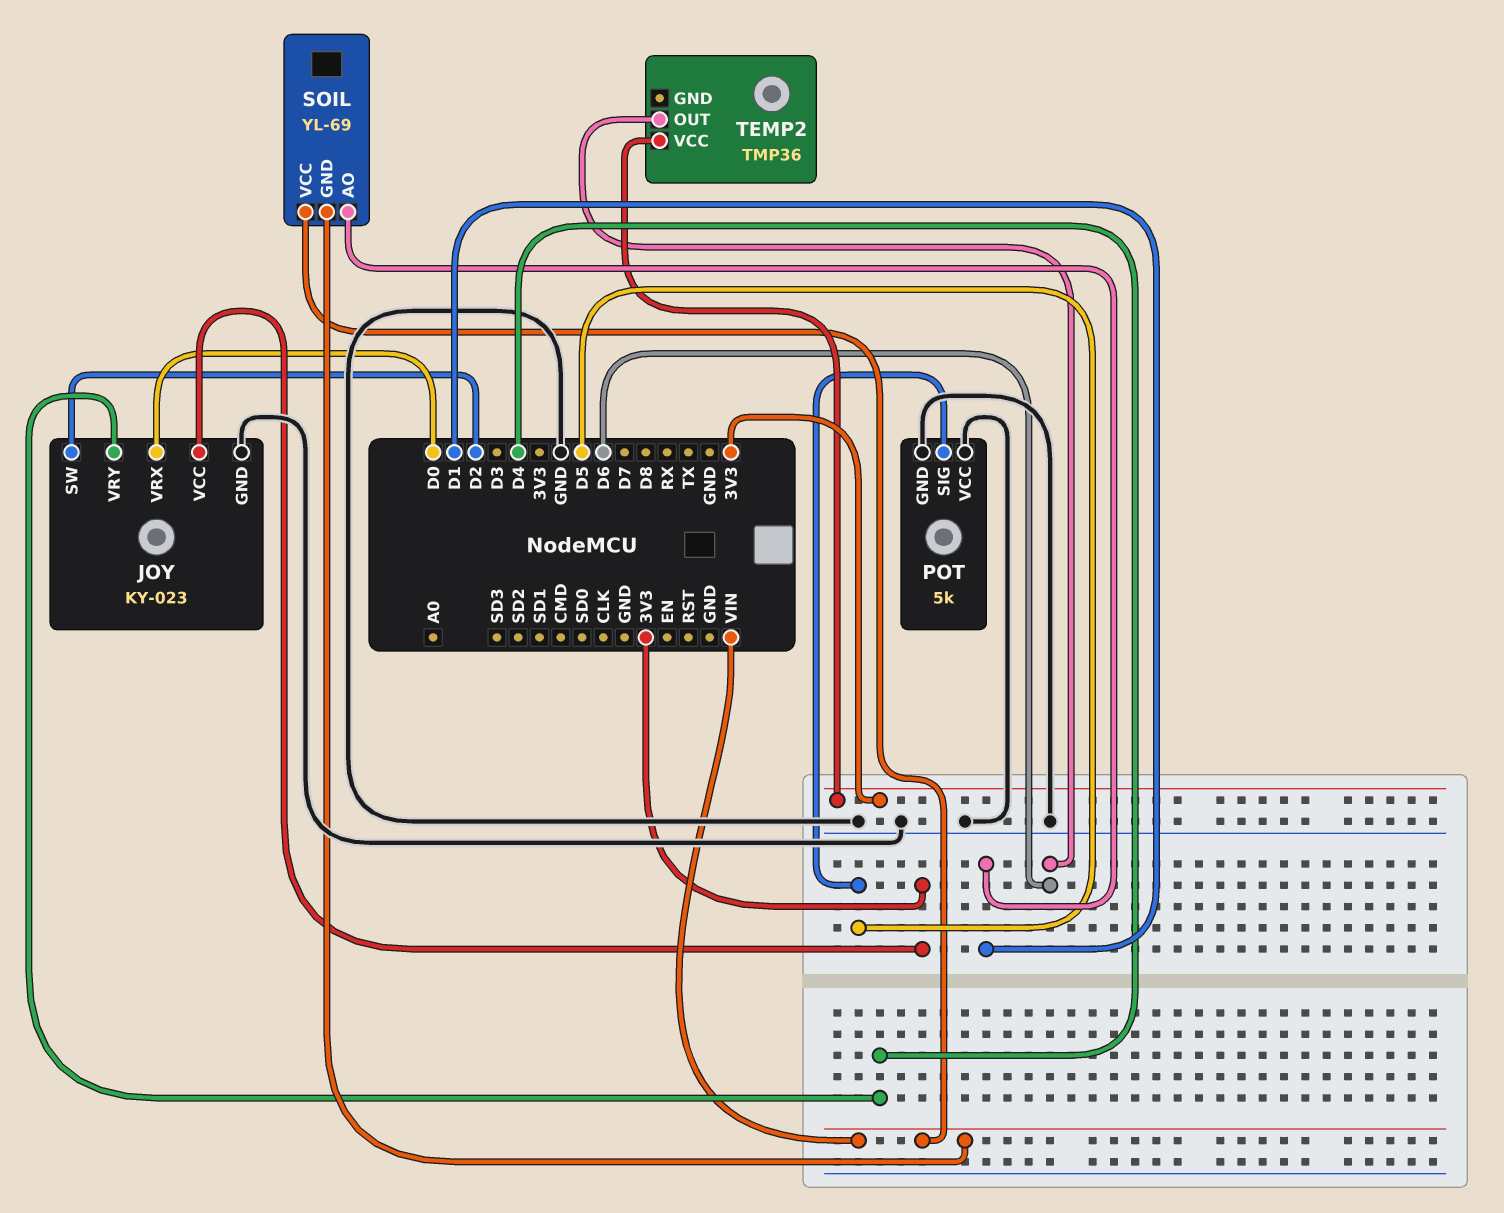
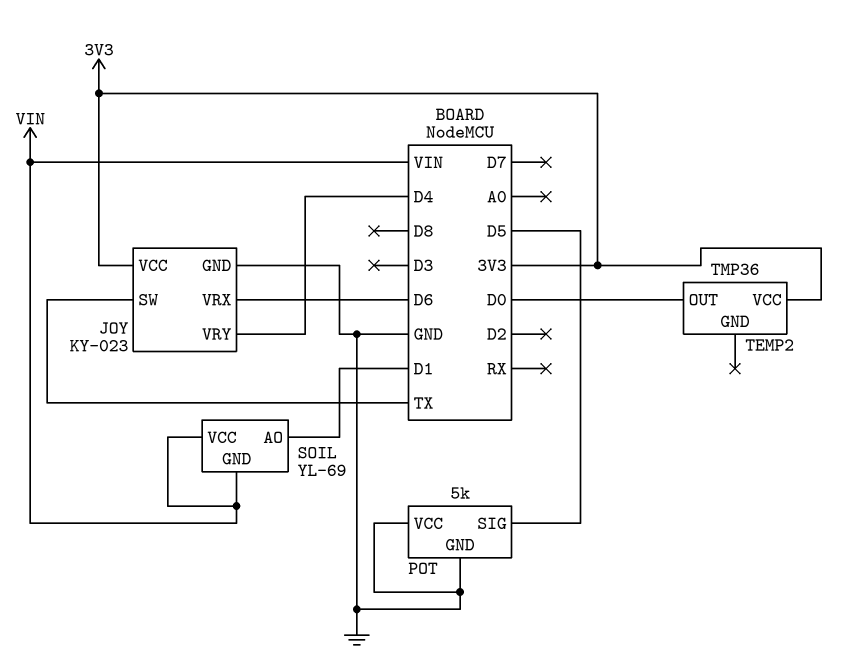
JOY pin SW: D2 -> TX
JOY pin VRX: D0 -> D6
TEMP2 pin OUT: D6 -> D0

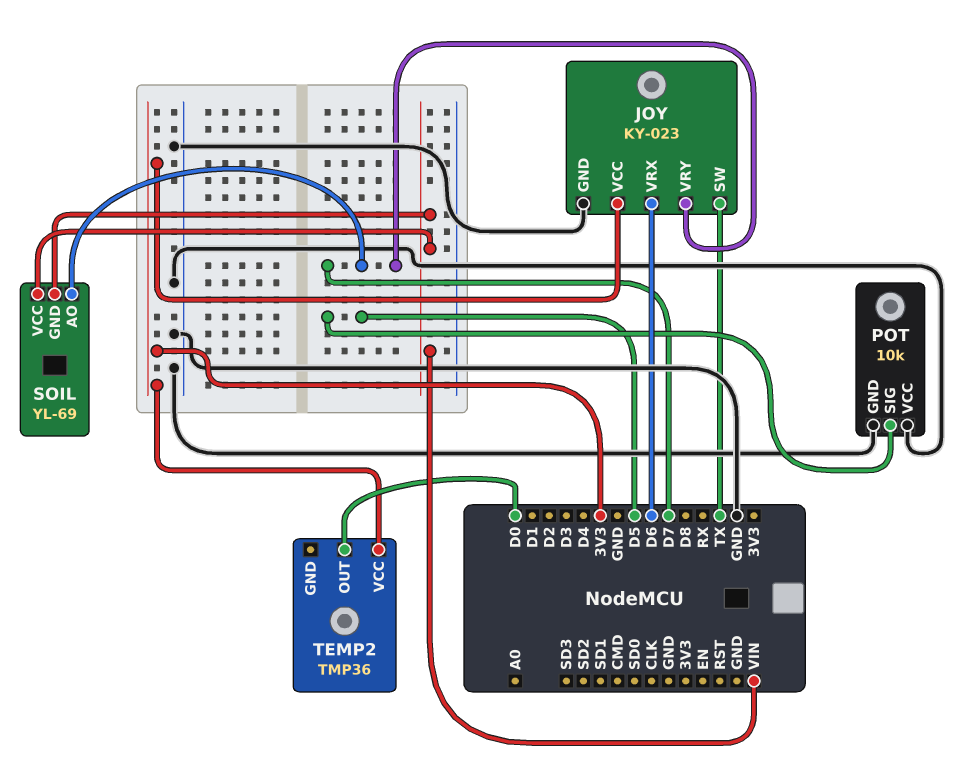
JOY pin VRY: D4 -> D7
POT: 5k -> 10k
SOIL pin AO: D1 -> D7

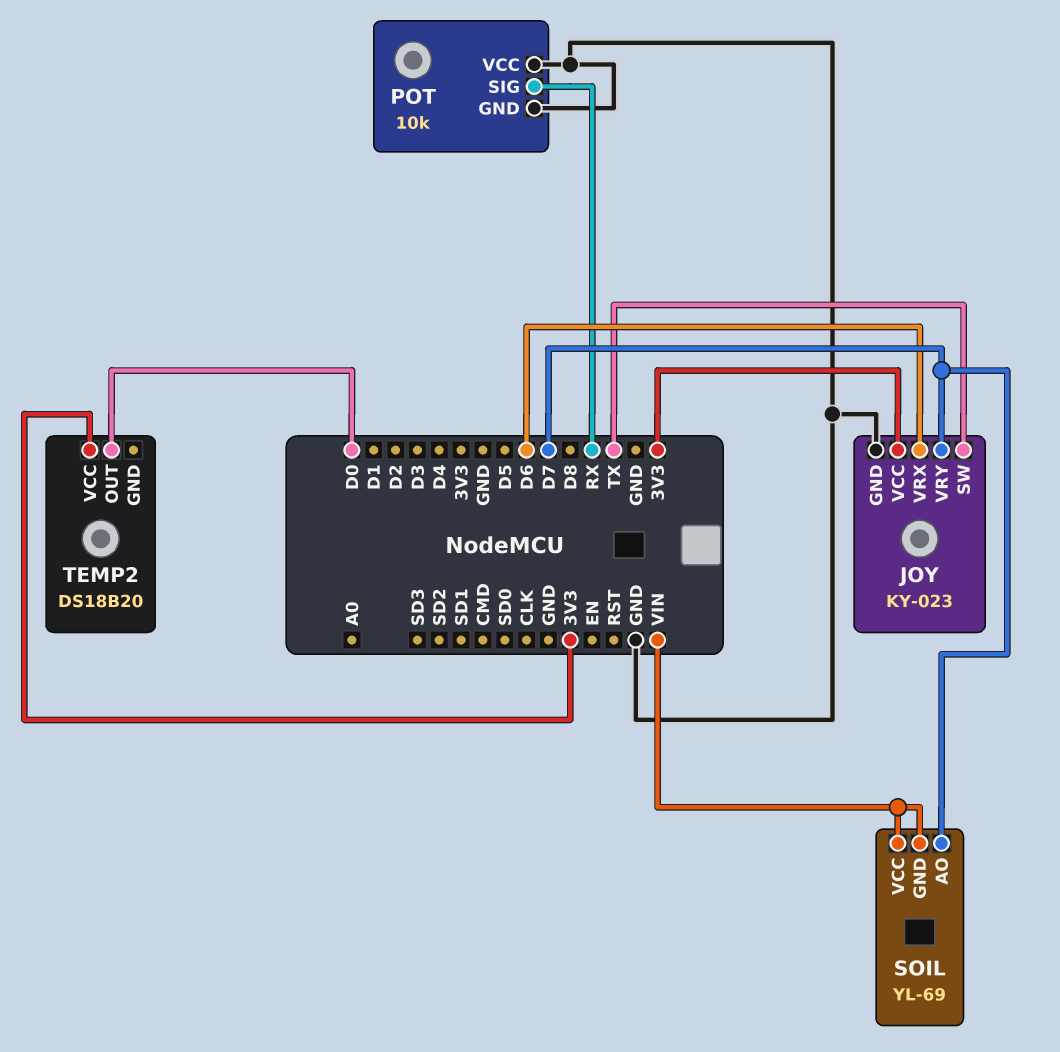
POT pin SIG: D5 -> RX
TEMP2: TMP36 -> DS18B20

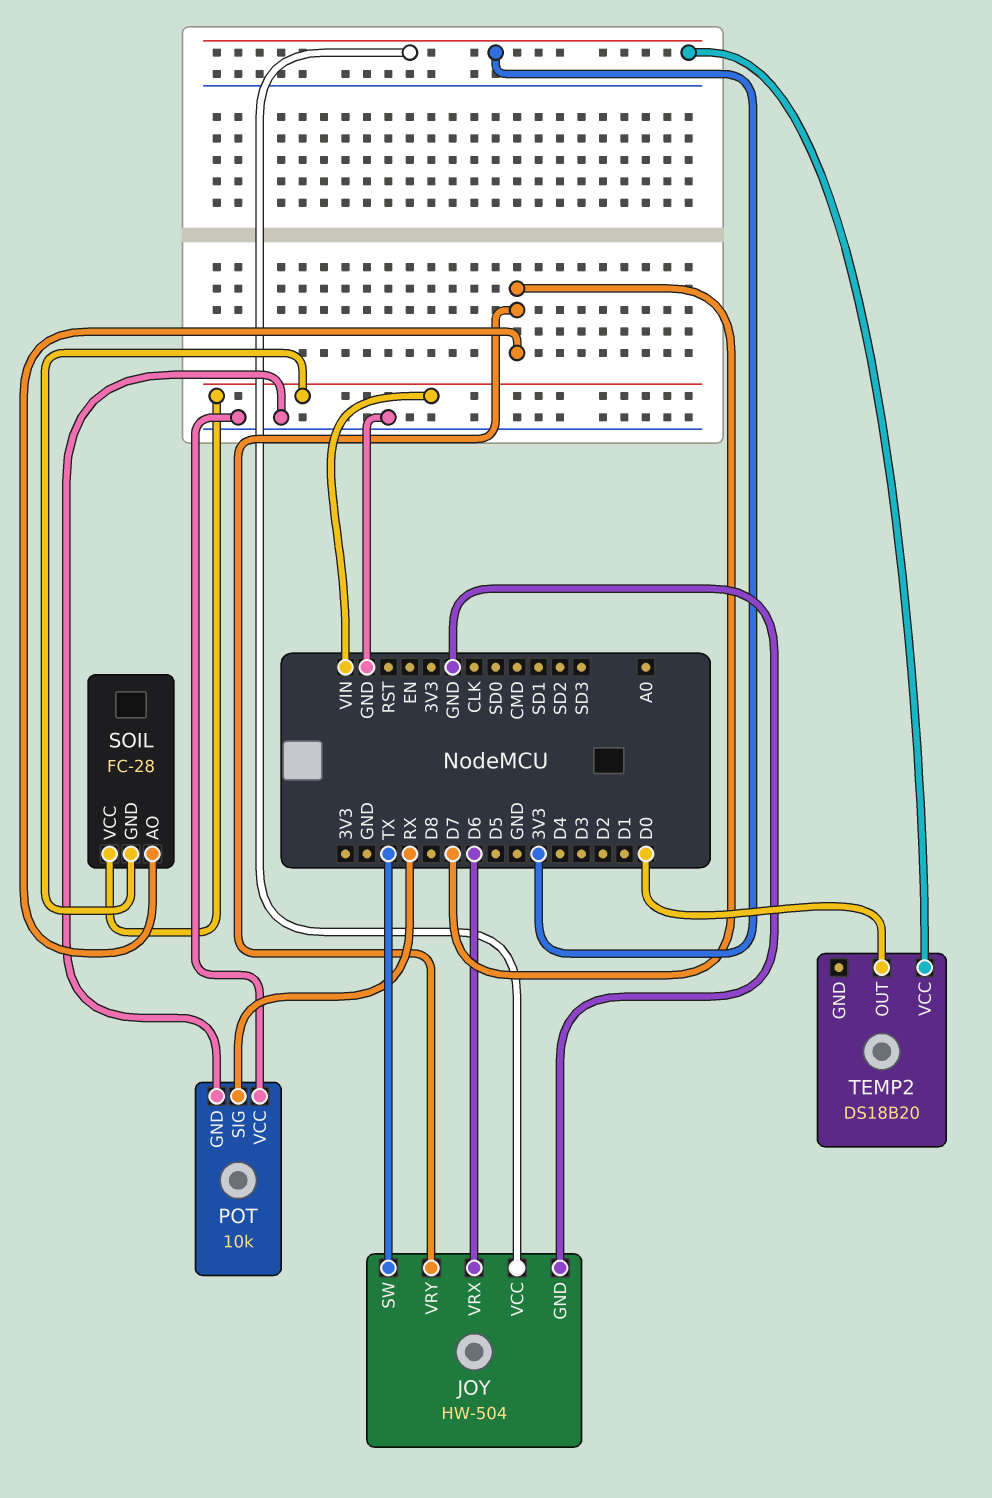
JOY: KY-023 -> HW-504
SOIL: YL-69 -> FC-28

